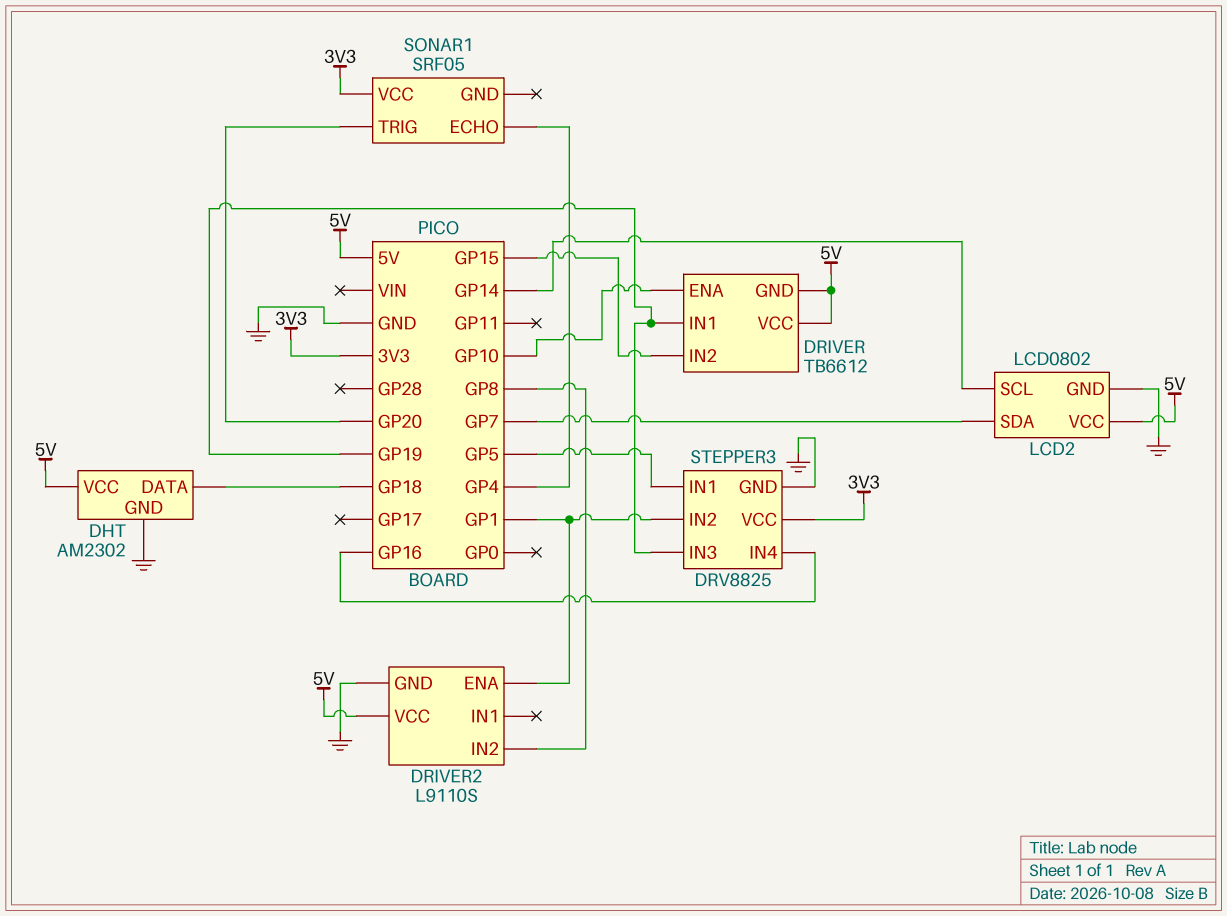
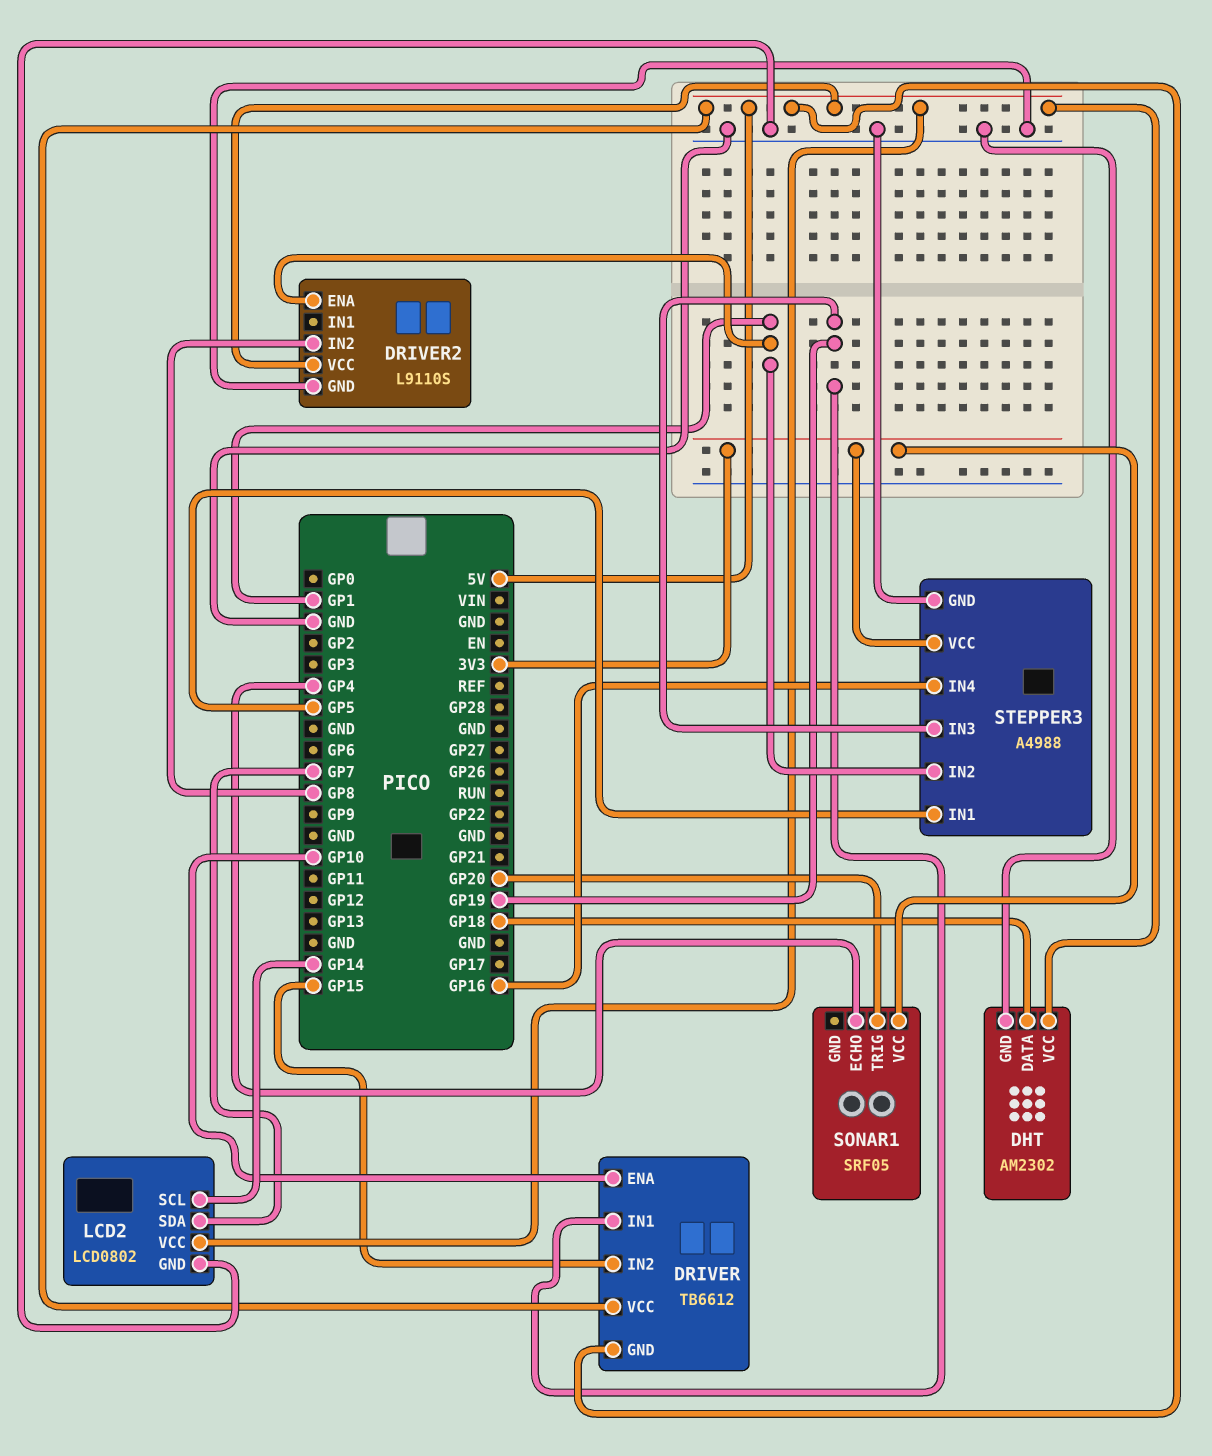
STEPPER3: DRV8825 -> A4988

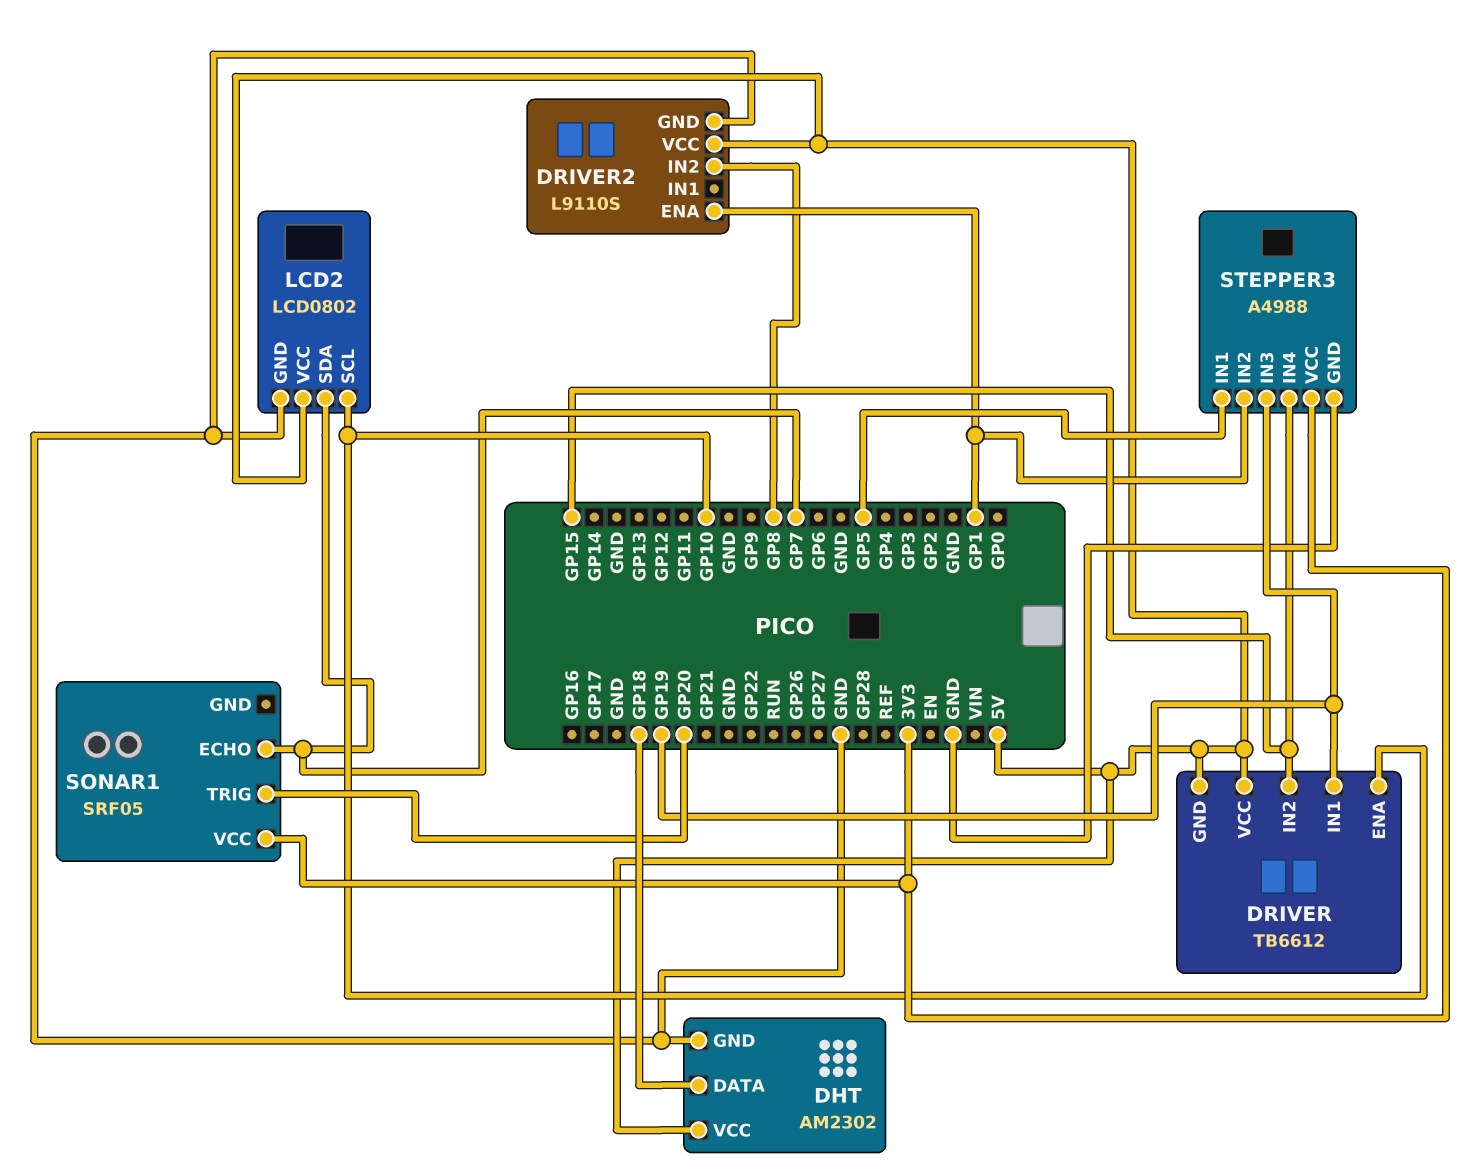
LCD2 pin SCL: GP14 -> GP10
SONAR1 pin ECHO: GP4 -> GP7
STEPPER3 pin IN4: GP16 -> GP15

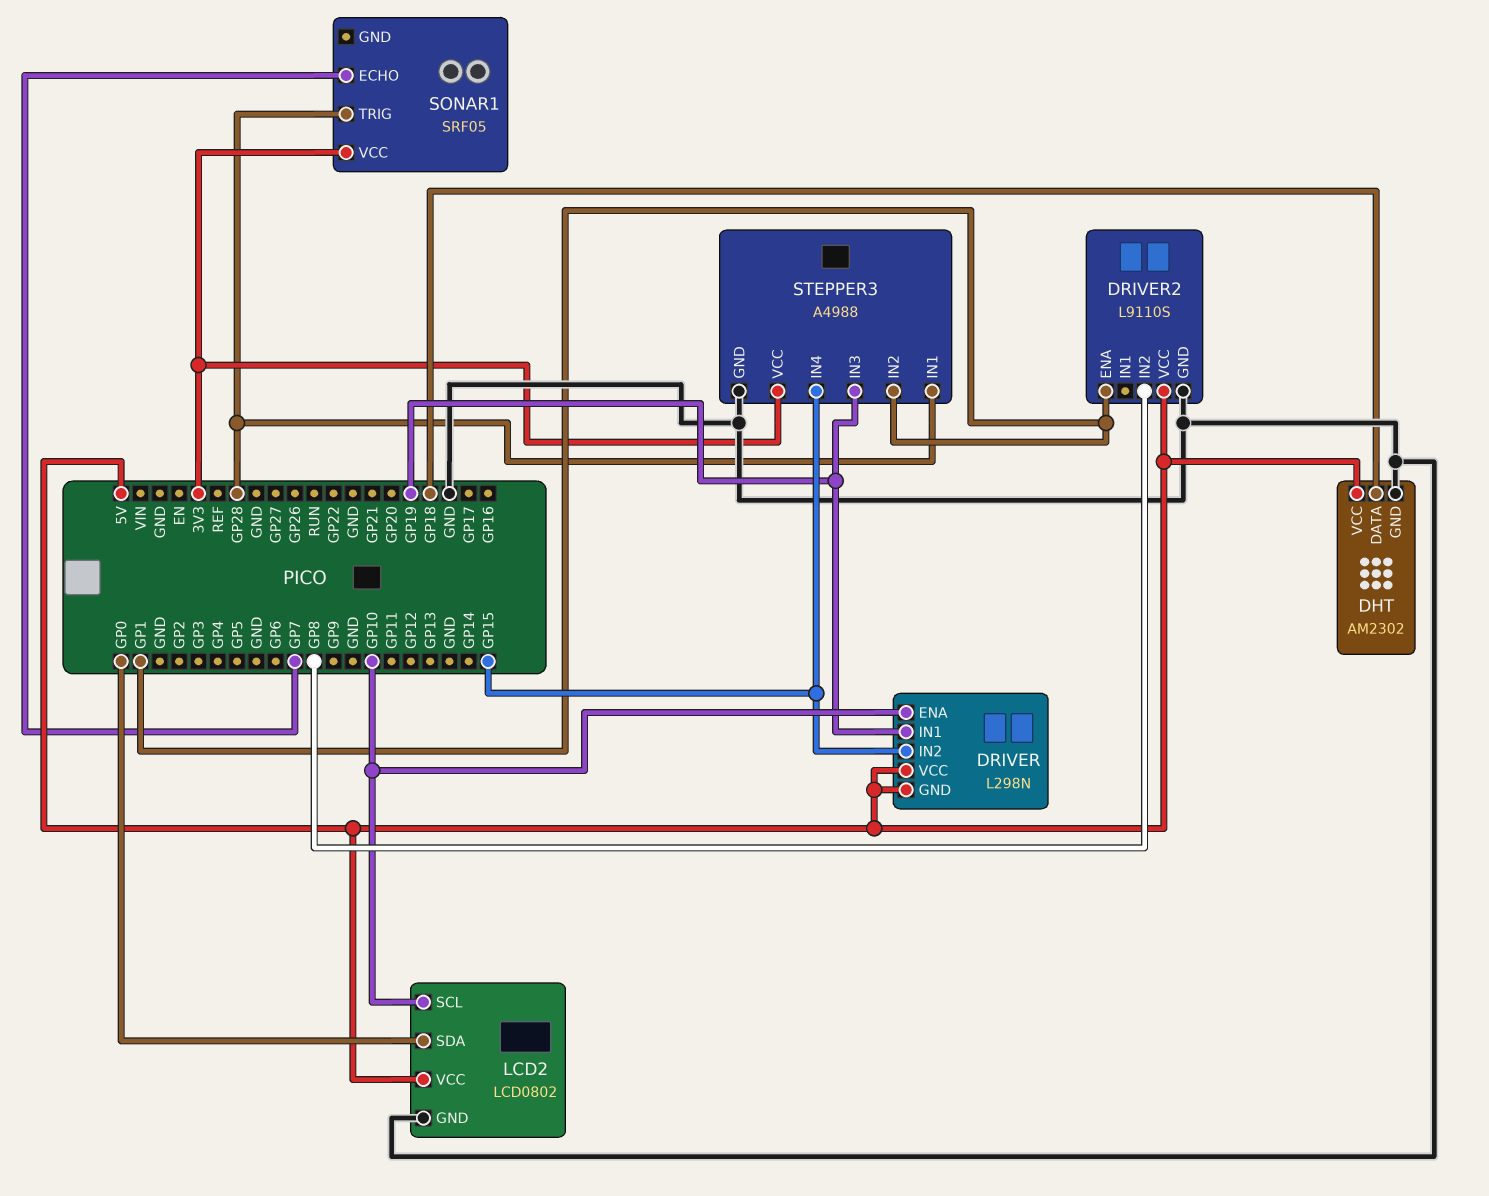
DRIVER: TB6612 -> L298N
LCD2 pin SDA: GP7 -> GP0
SONAR1 pin TRIG: GP20 -> GP28
STEPPER3 pin IN1: GP5 -> GP28

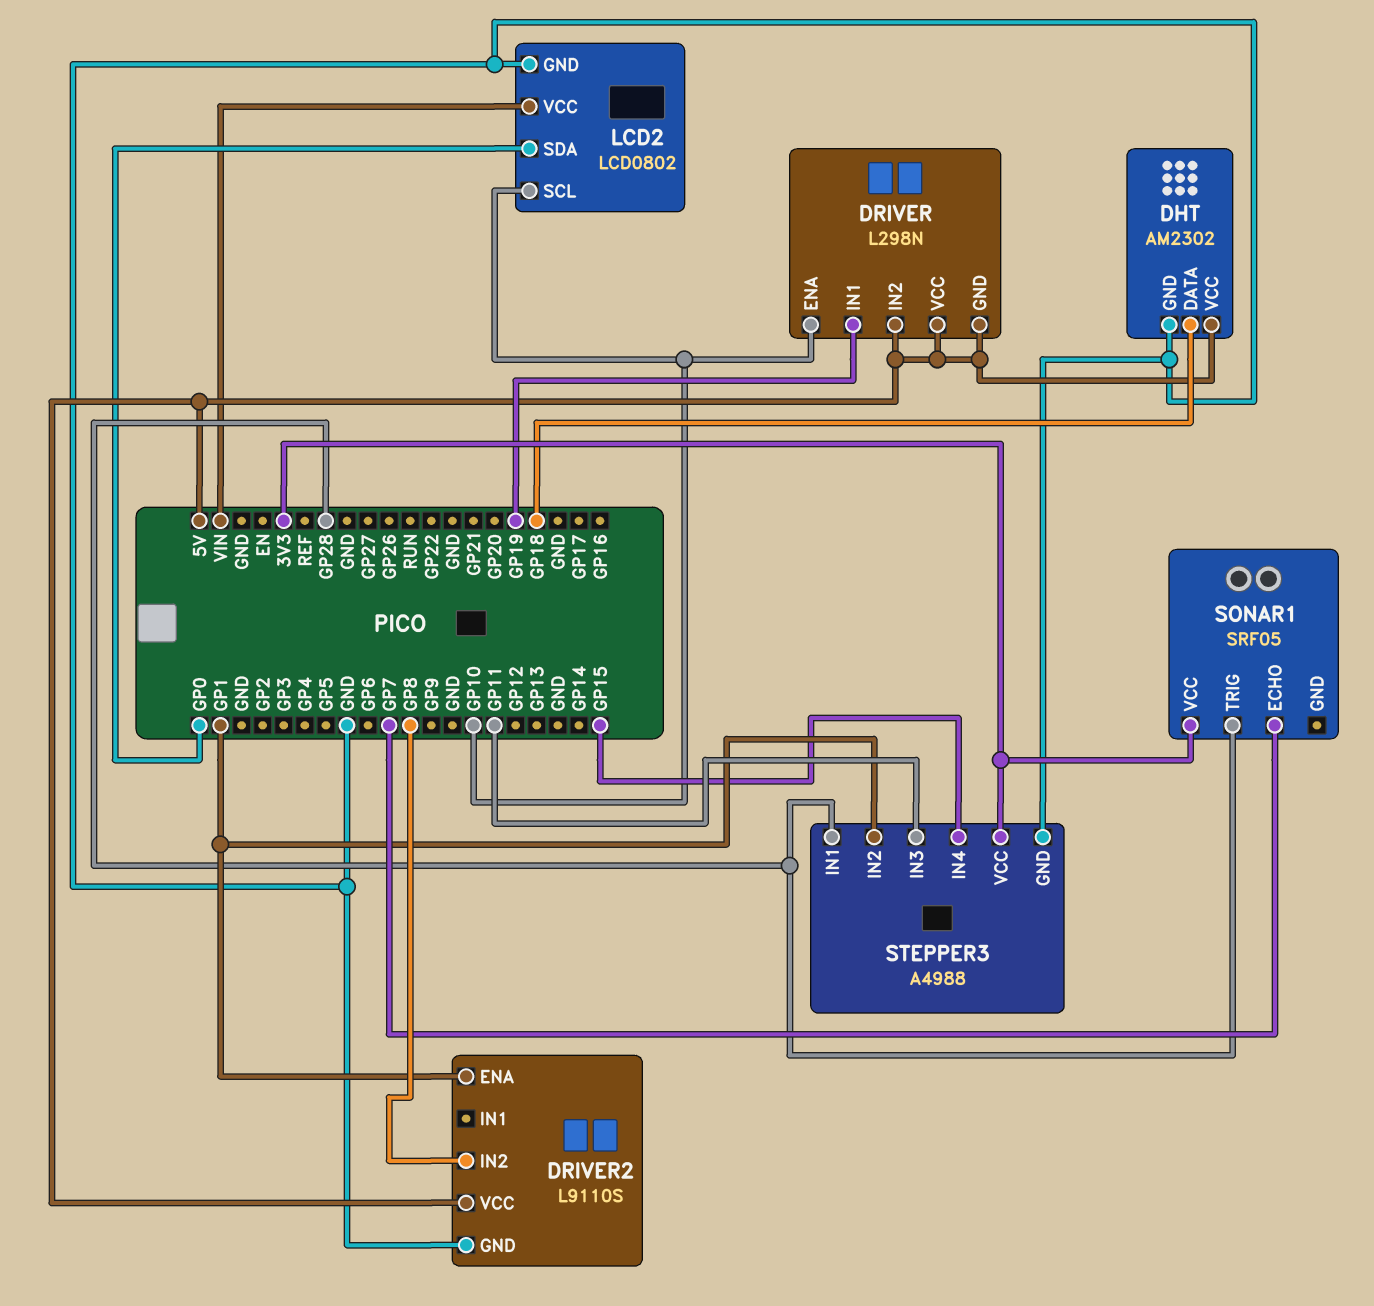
DRIVER pin IN2: GP15 -> 5V
LCD2 pin VCC: 5V -> VIN
STEPPER3 pin IN3: GP19 -> GP11

